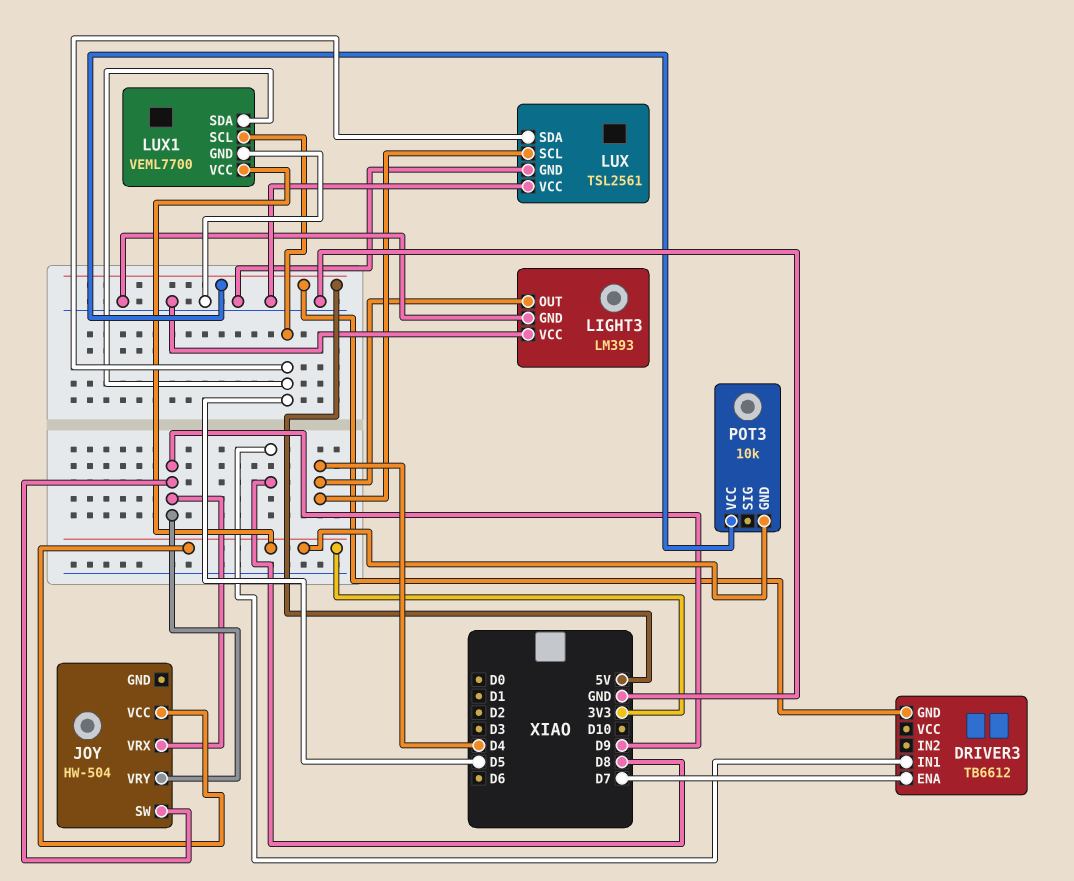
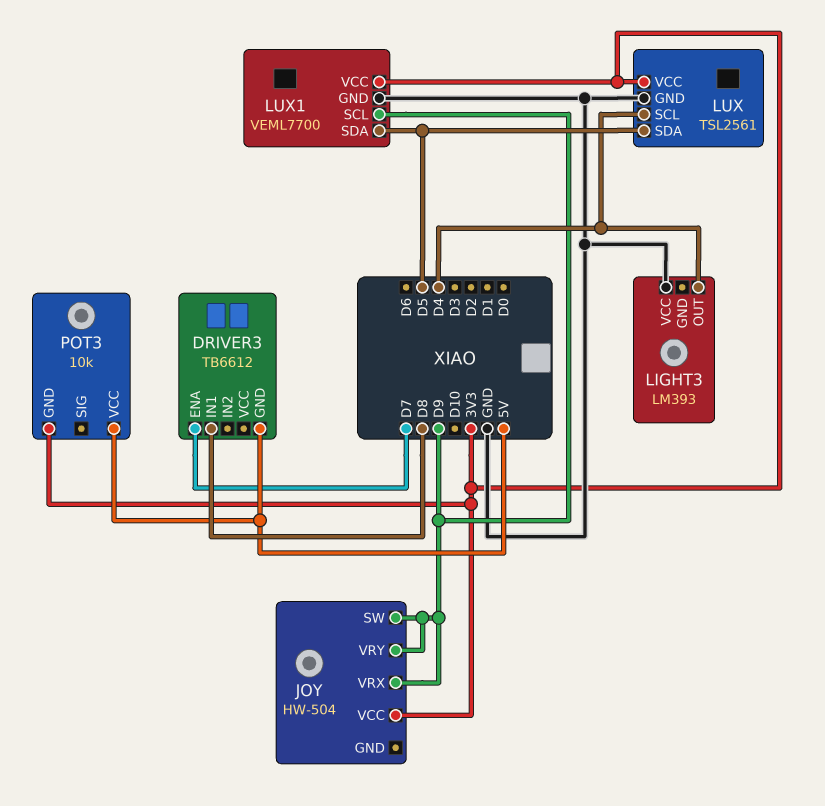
LIGHT3 pin GND: GND -> none
LUX pin VCC: GND -> 3V3
LUX1 pin SCL: D5 -> D9

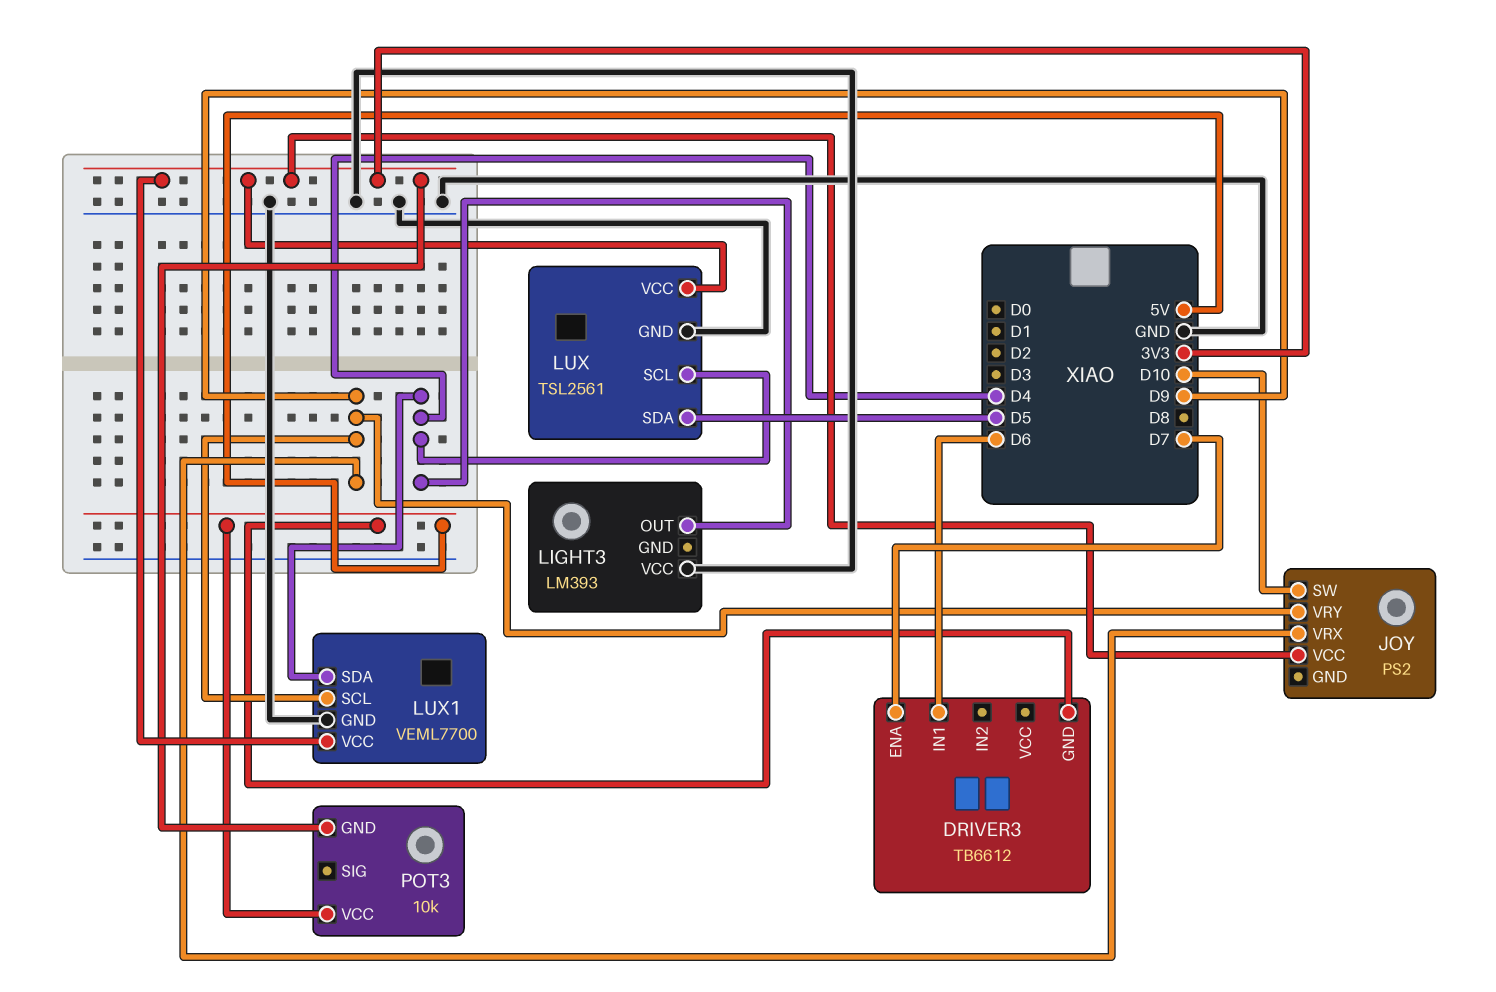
DRIVER3 pin IN1: D8 -> D6
JOY: HW-504 -> PS2
JOY pin SW: D9 -> D10
LUX1 pin SDA: D5 -> D4

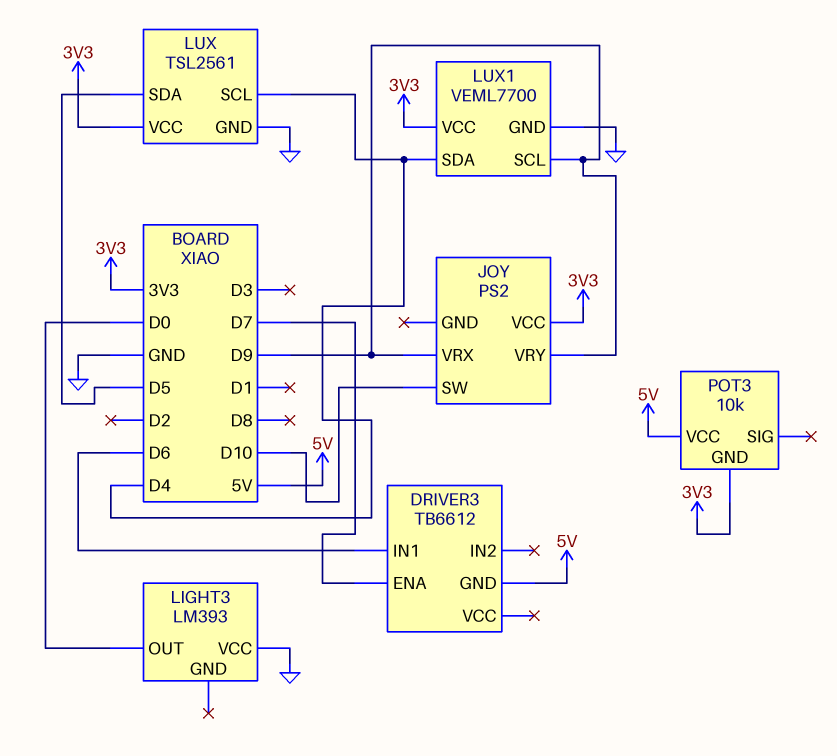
LIGHT3 pin OUT: D4 -> D0

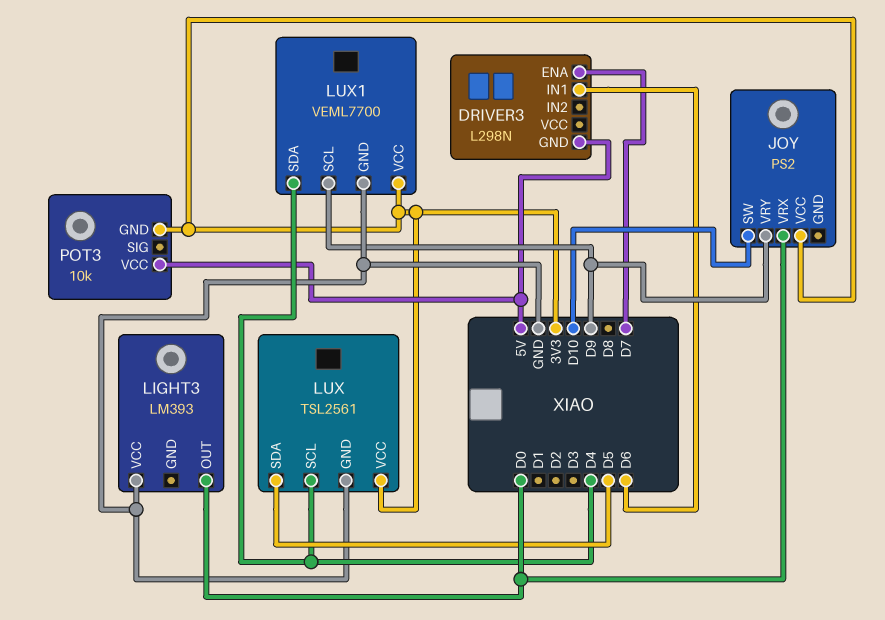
DRIVER3: TB6612 -> L298N
JOY pin VRX: D9 -> D0

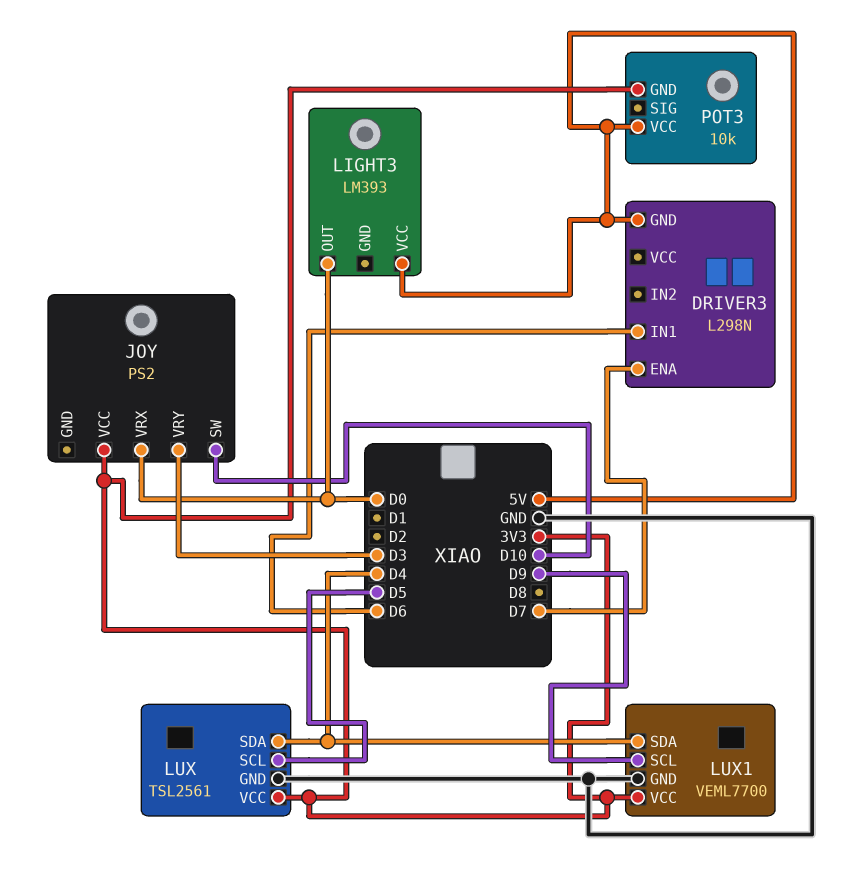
JOY pin VRY: D9 -> D3
LIGHT3 pin VCC: GND -> 5V
LUX pin SCL: D4 -> D5
LUX pin SDA: D5 -> D4

